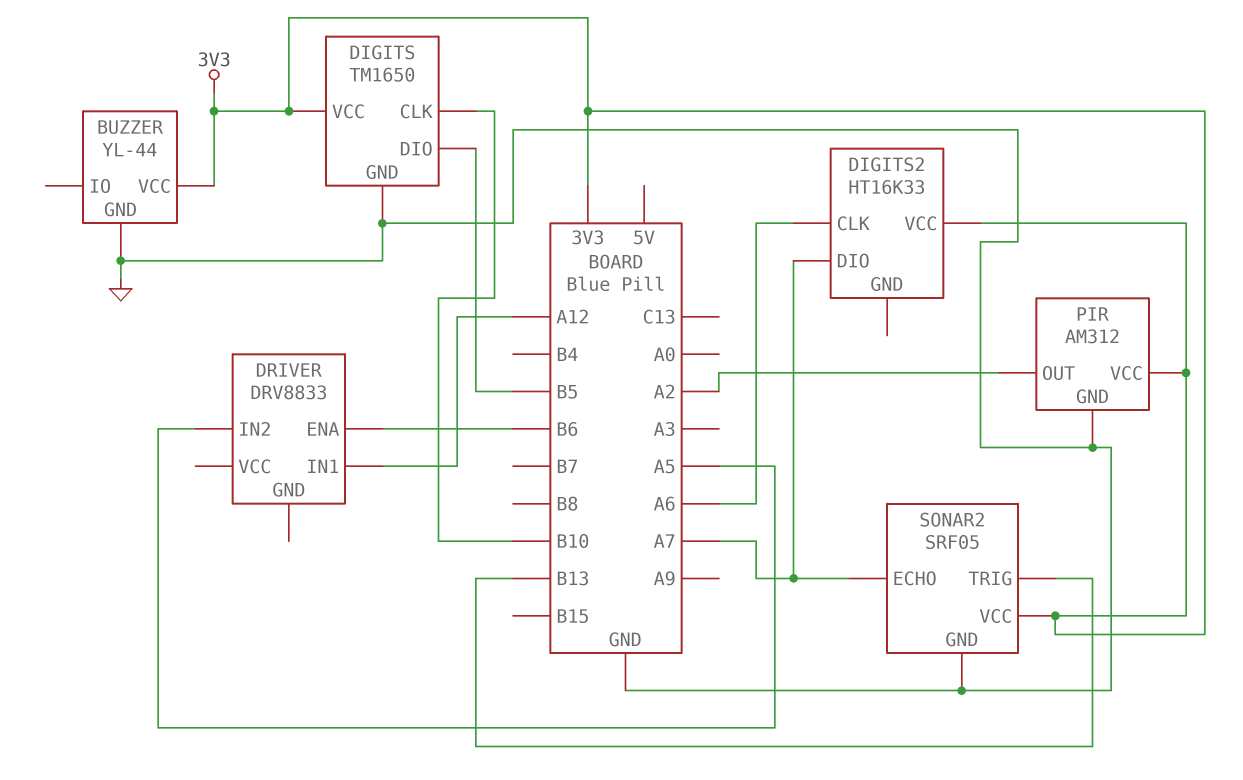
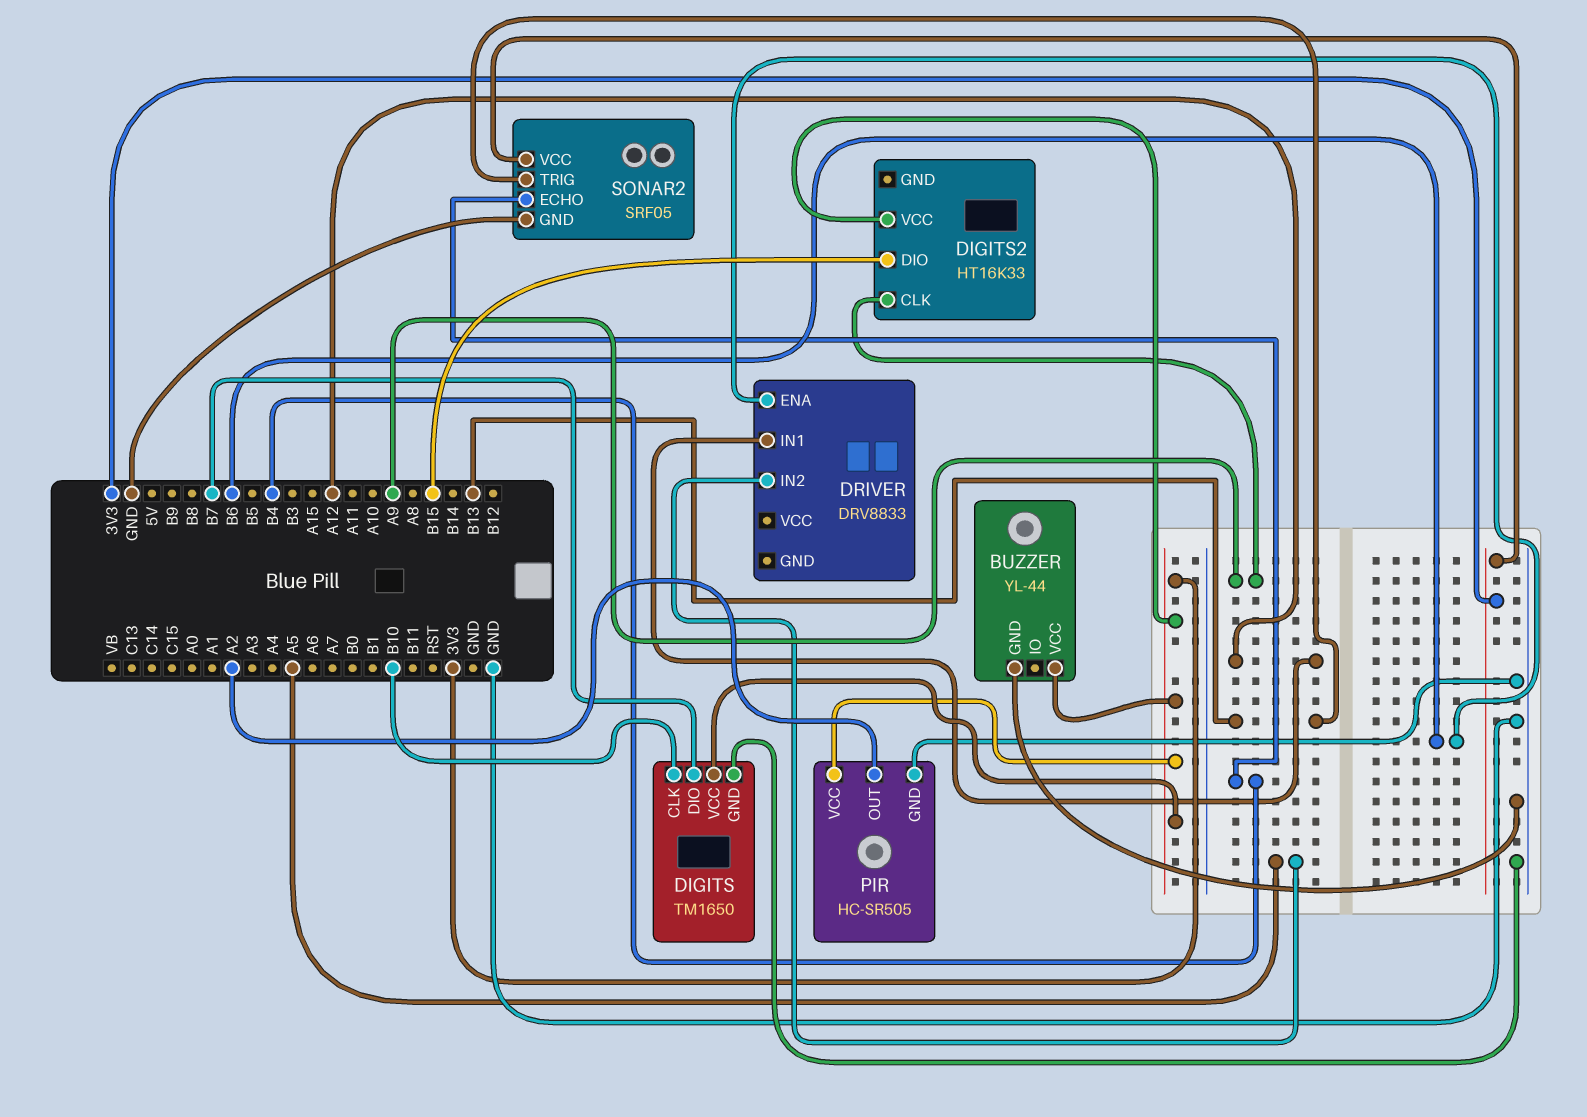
DIGITS pin DIO: B5 -> B7
DIGITS2 pin CLK: A6 -> A9
DIGITS2 pin DIO: A7 -> B15
PIR: AM312 -> HC-SR505
SONAR2 pin ECHO: A7 -> B4

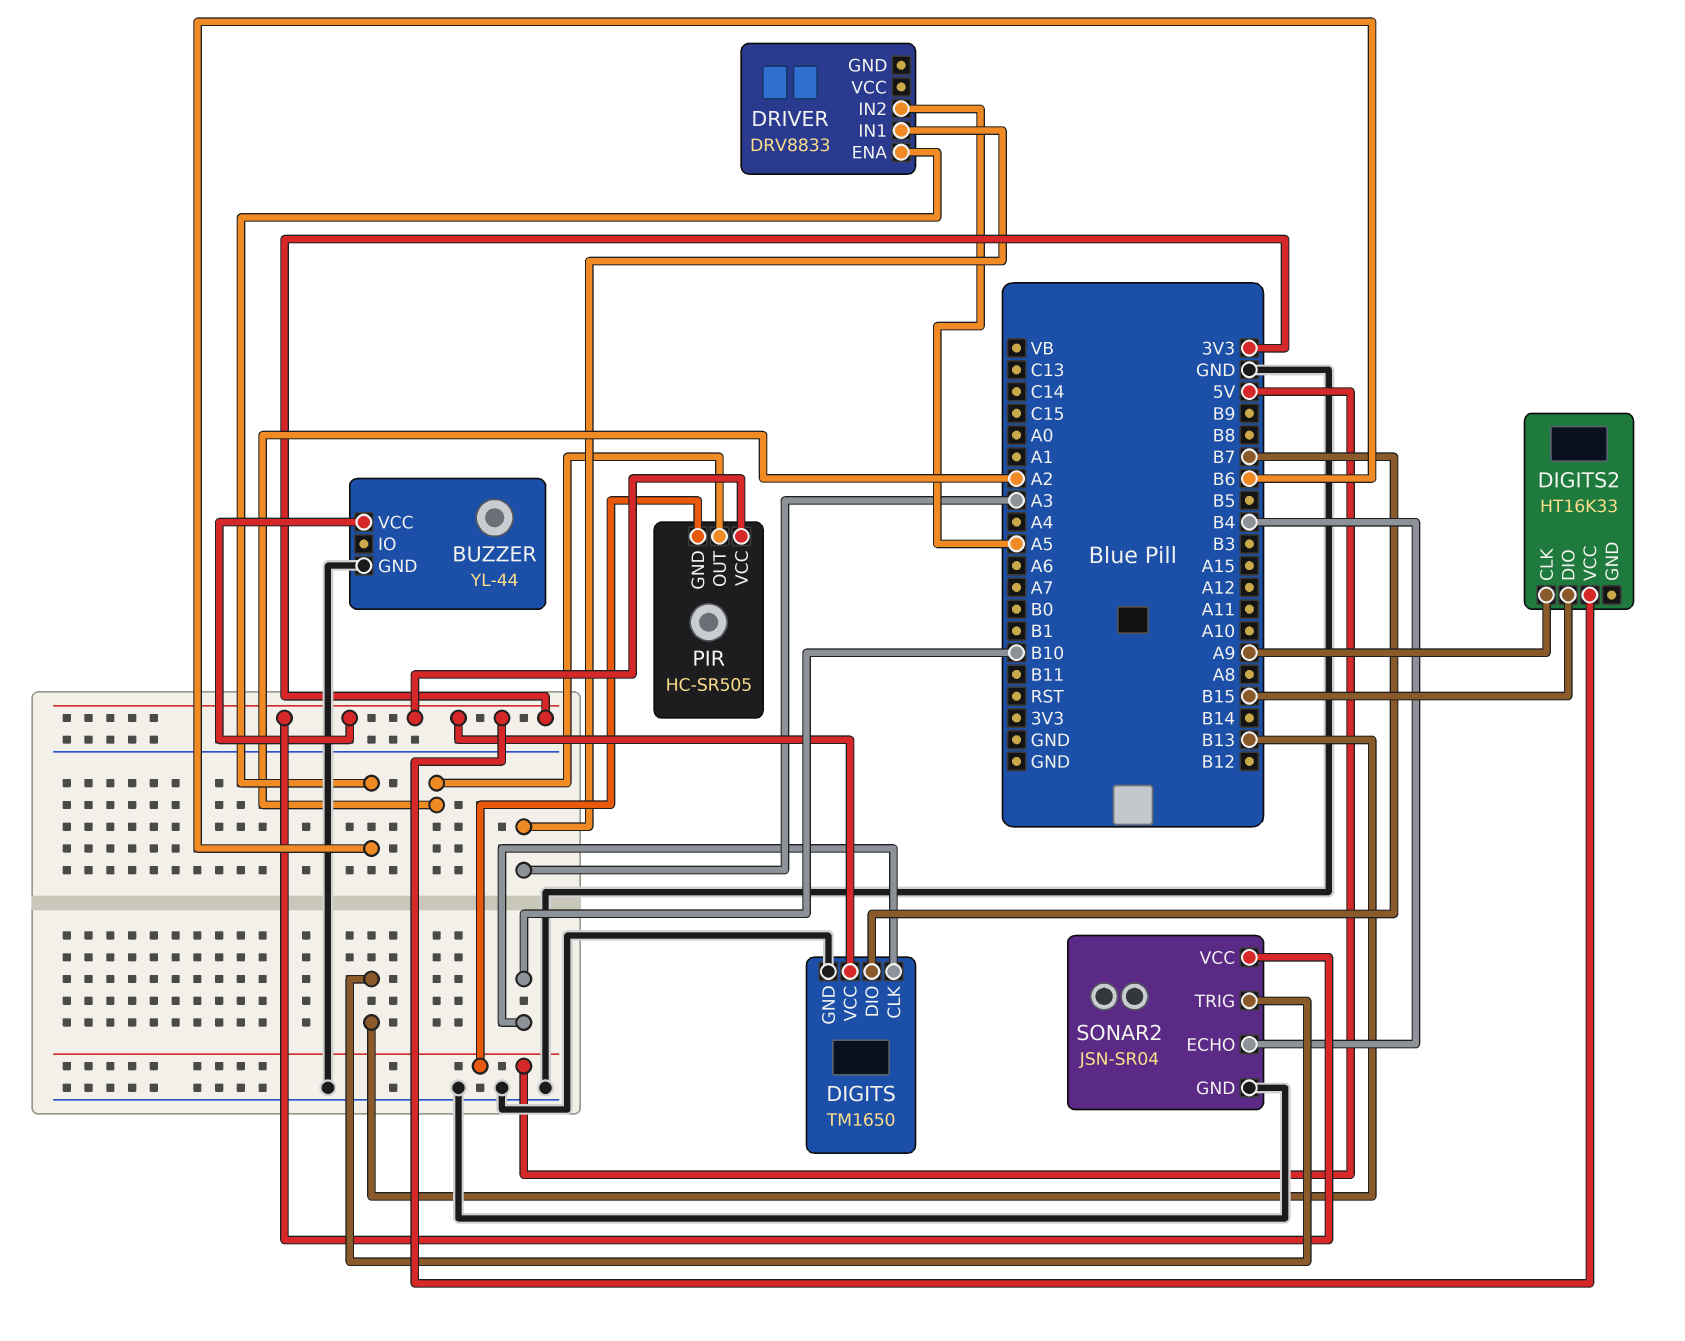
DRIVER pin IN1: A12 -> A3
PIR pin GND: GND -> 5V
SONAR2: SRF05 -> JSN-SR04

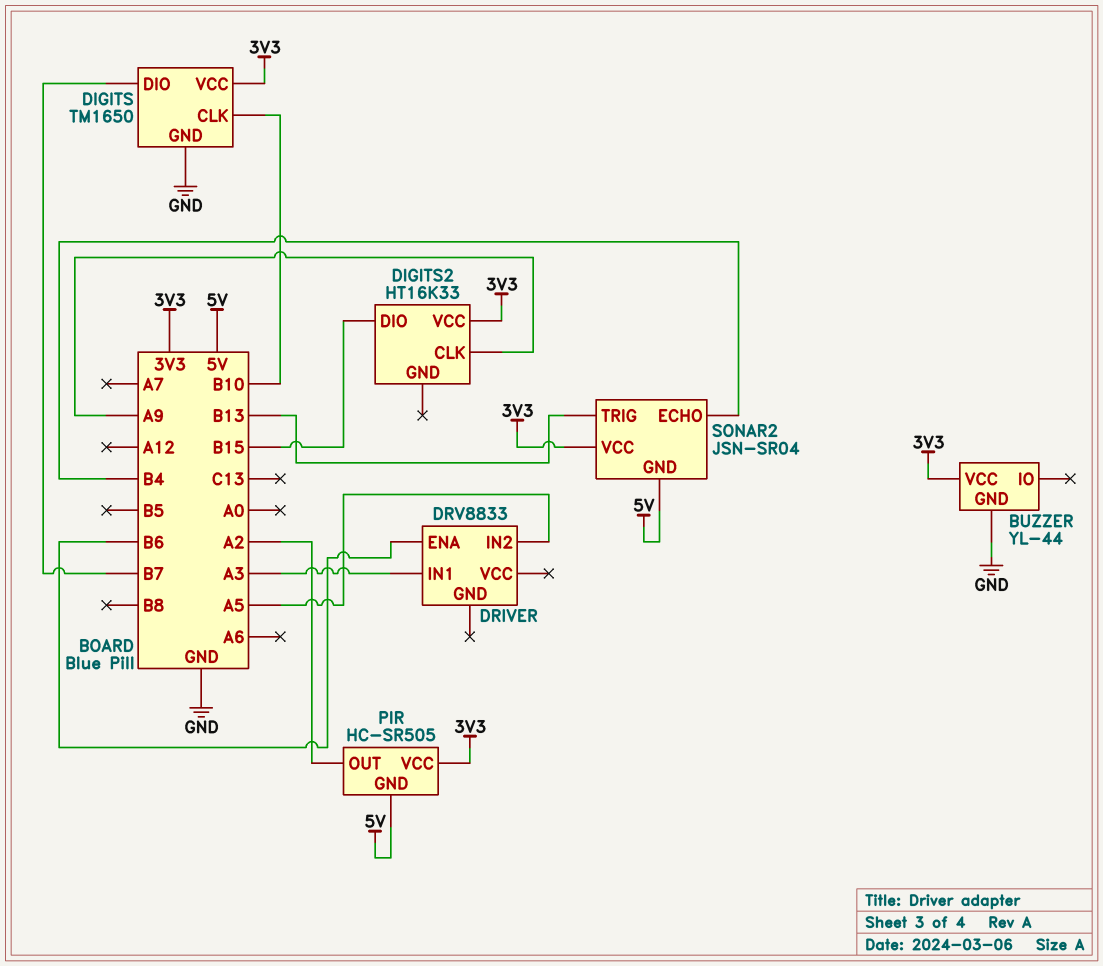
SONAR2 pin GND: GND -> 5V

